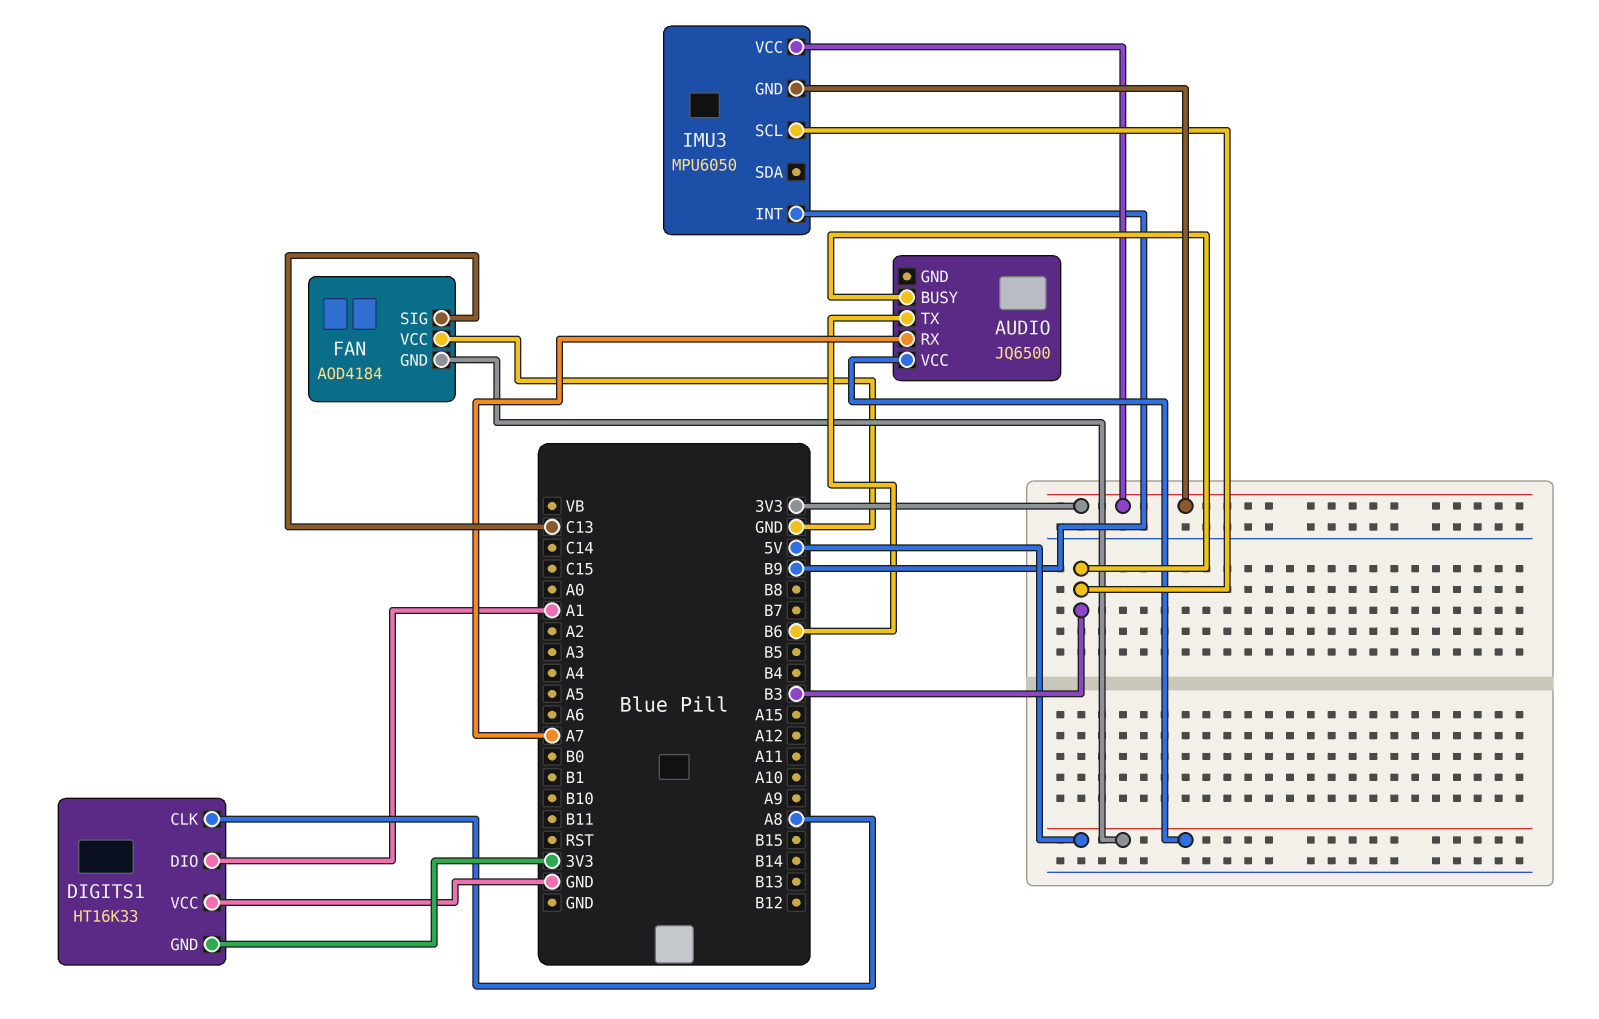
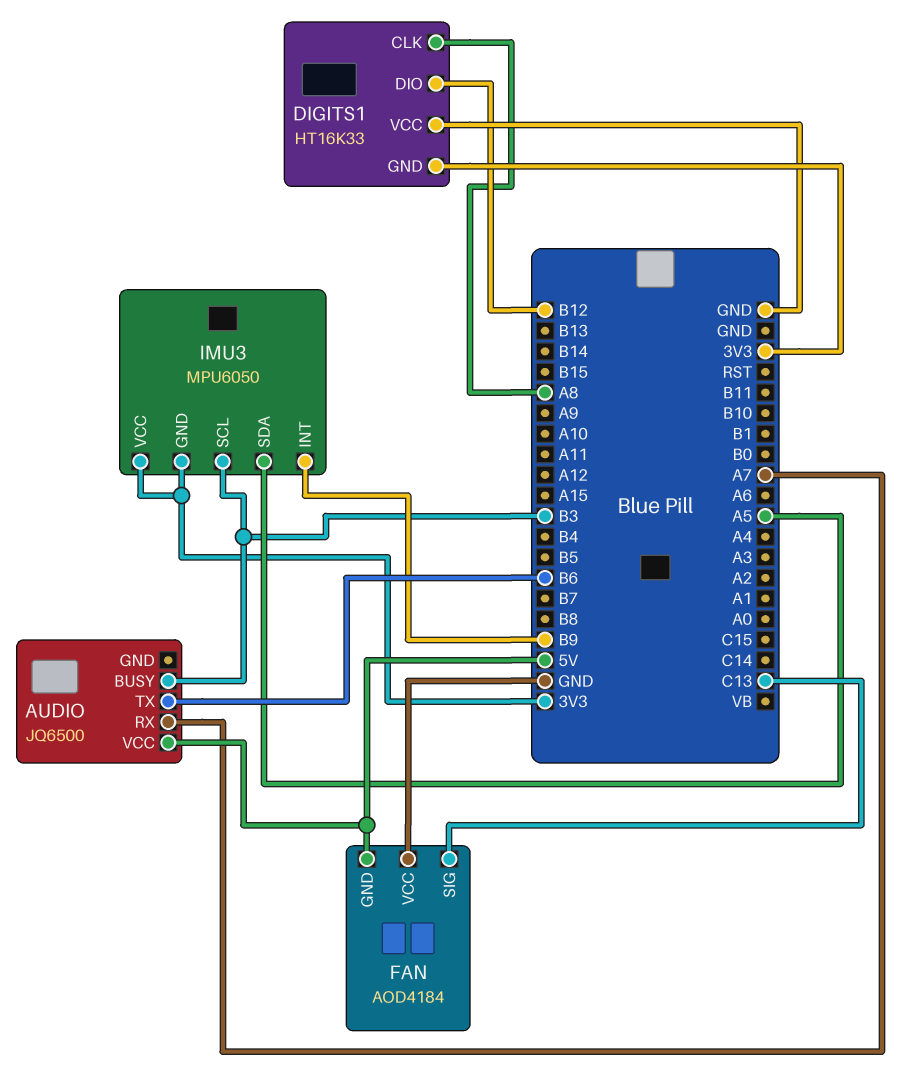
DIGITS1 pin DIO: A1 -> B12
IMU3 pin SDA: none -> A5

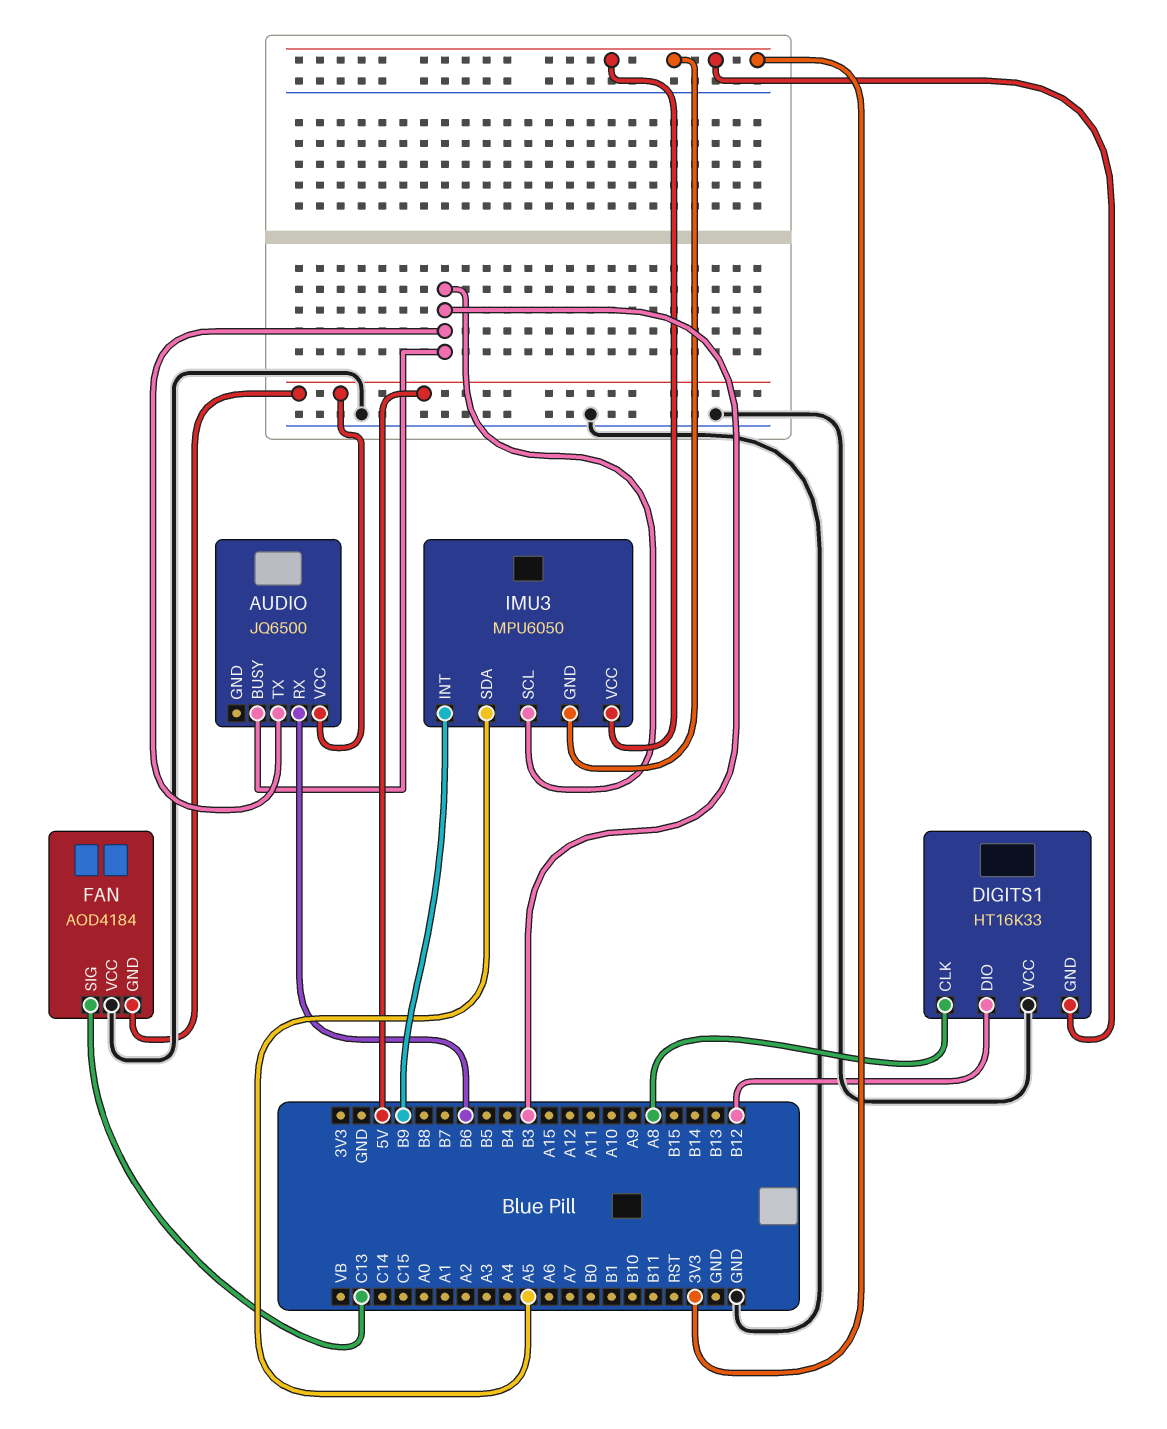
AUDIO pin RX: A7 -> B6
AUDIO pin TX: B6 -> B3

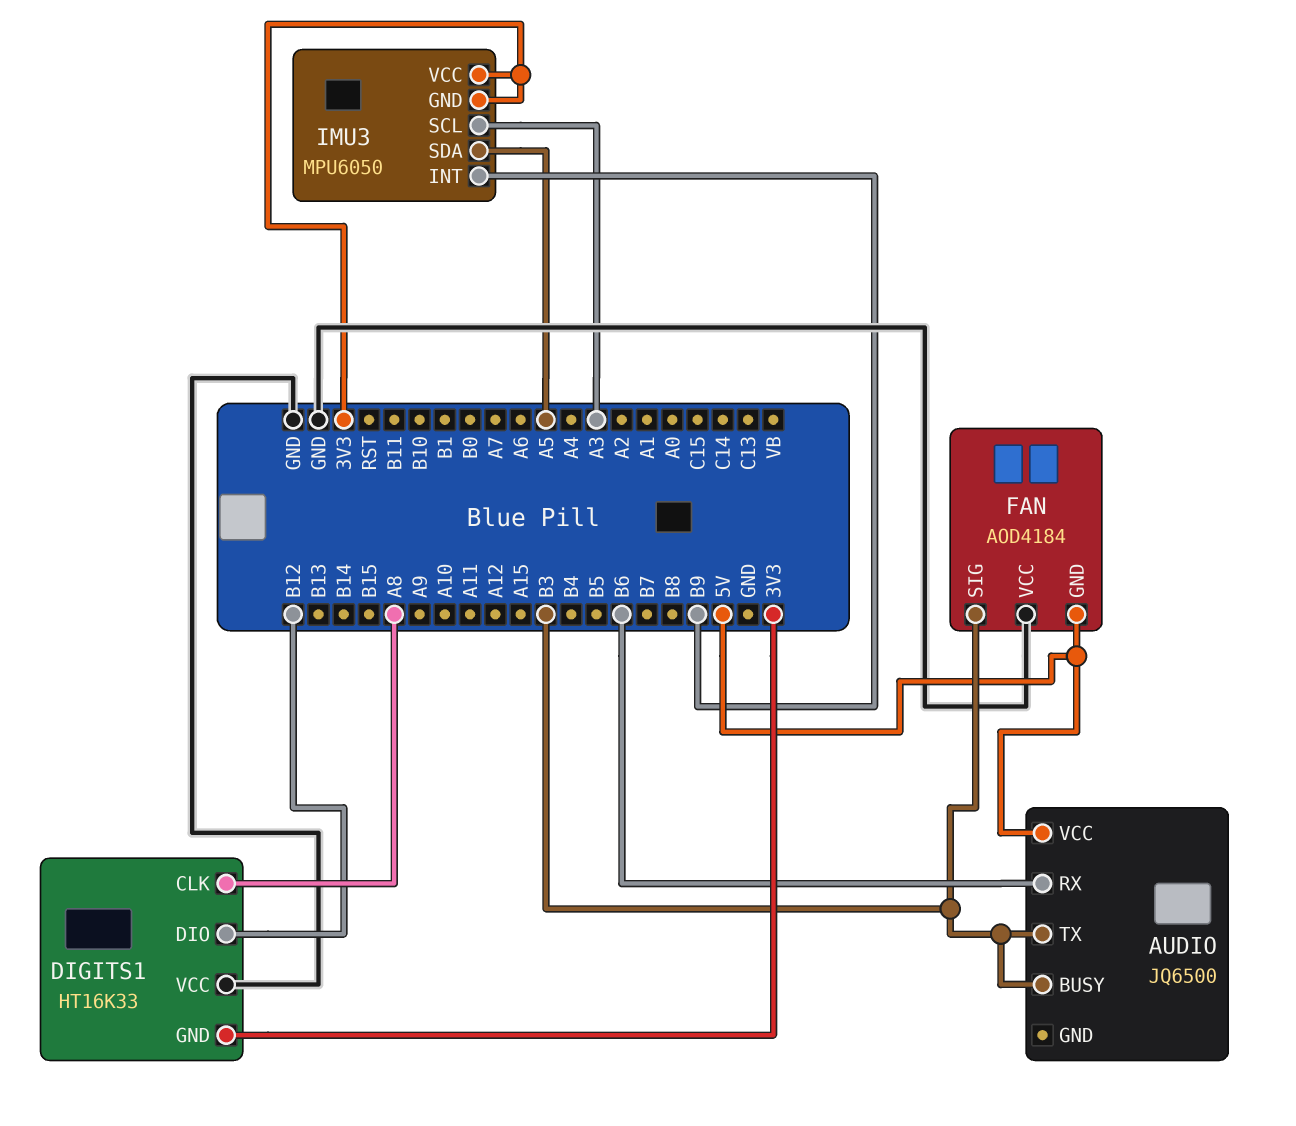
FAN pin SIG: C13 -> B3
IMU3 pin SCL: B3 -> A3

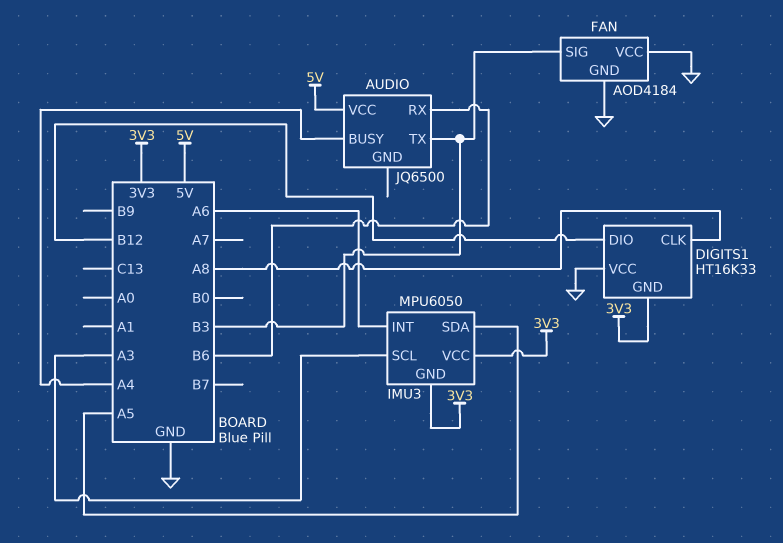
AUDIO pin BUSY: B3 -> A4
FAN pin GND: 5V -> GND
IMU3 pin INT: B9 -> A6

